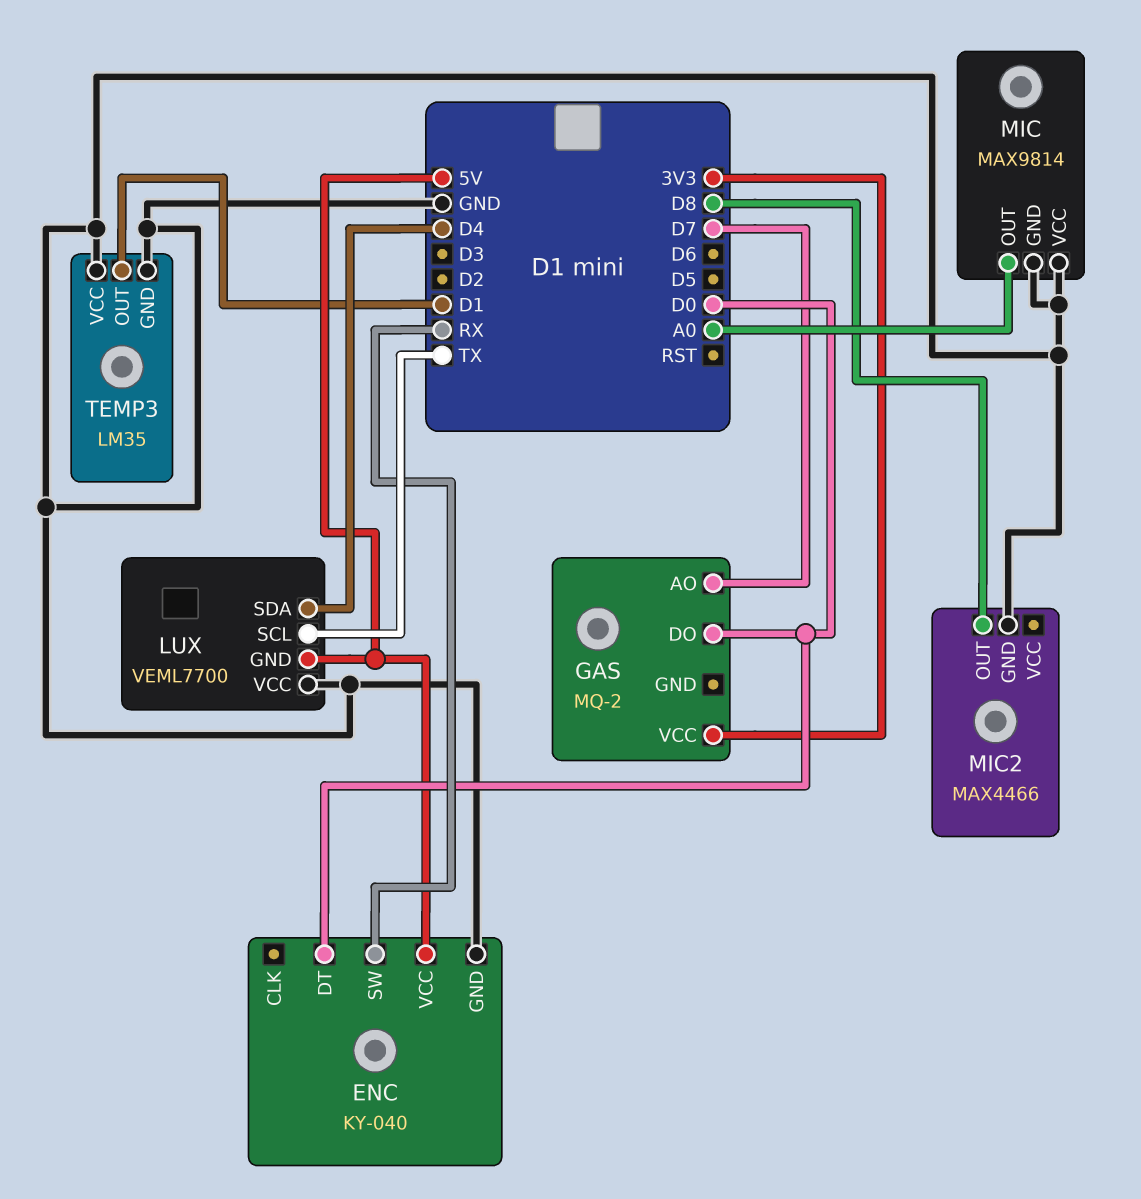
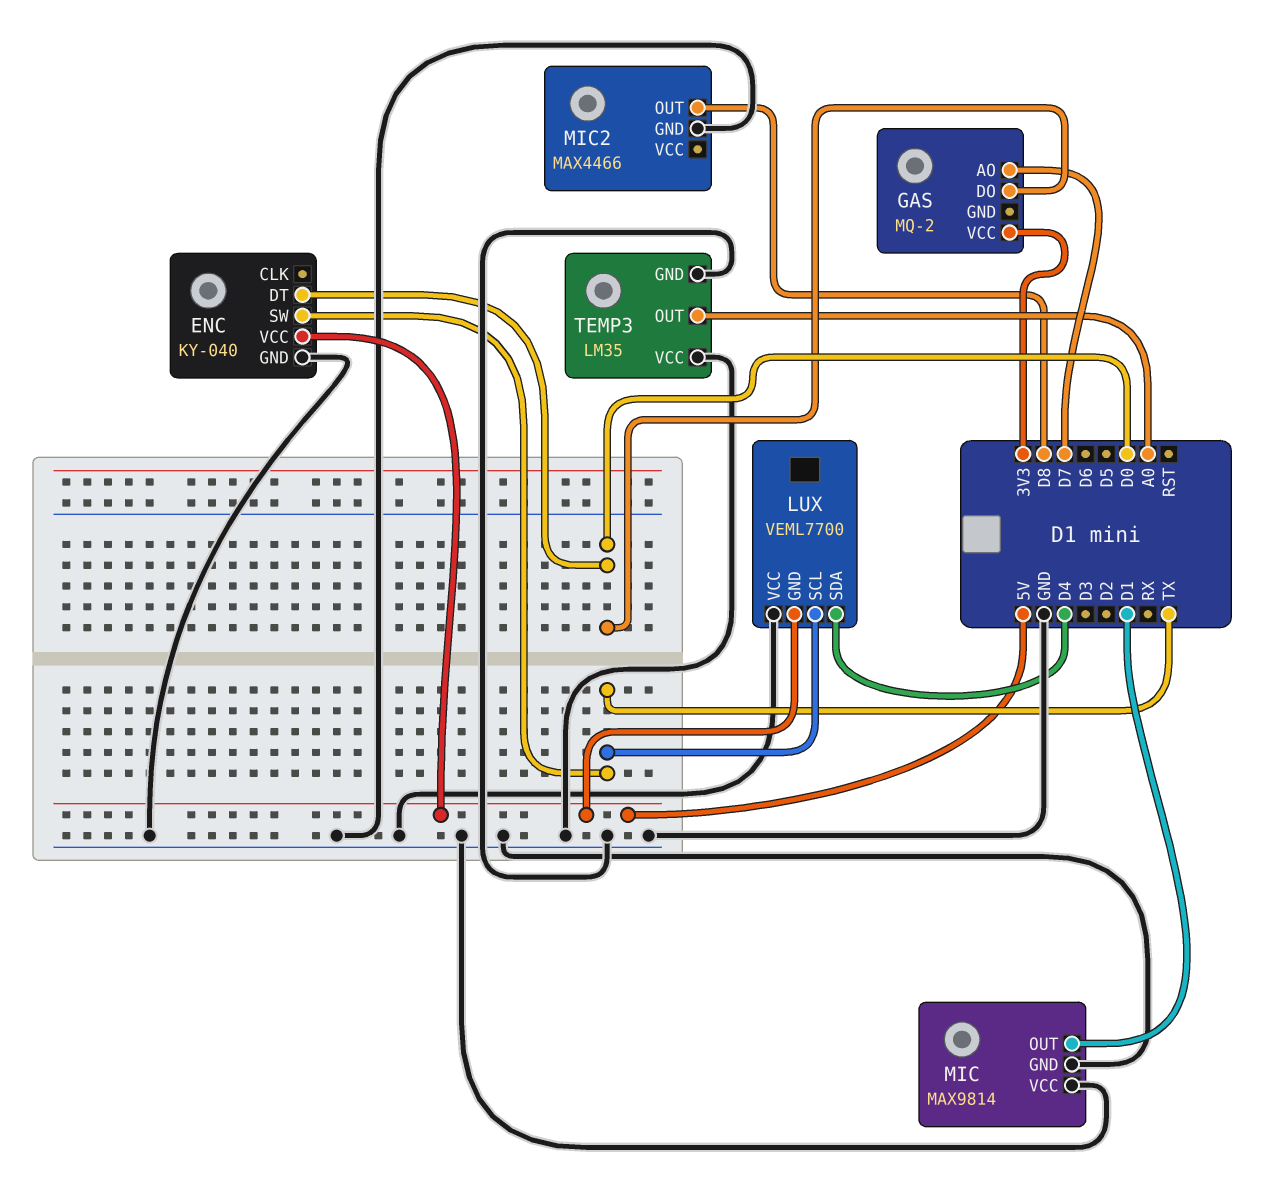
ENC pin SW: RX -> TX
MIC pin OUT: A0 -> D1
TEMP3 pin OUT: D1 -> A0

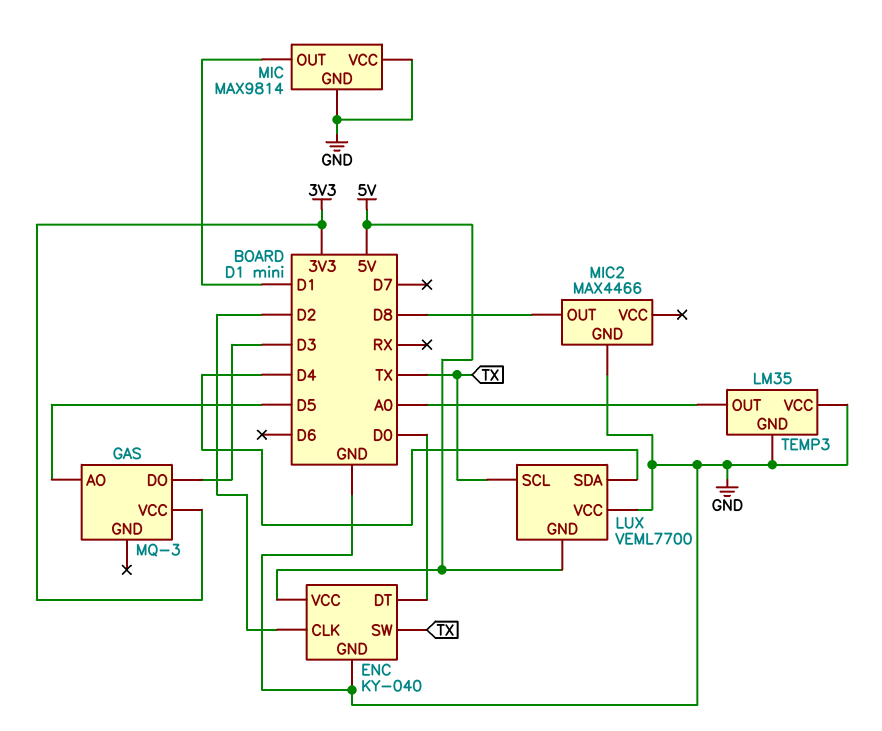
ENC pin CLK: none -> D2
GAS: MQ-2 -> MQ-3
GAS pin AO: D7 -> D5
GAS pin DO: D0 -> D3

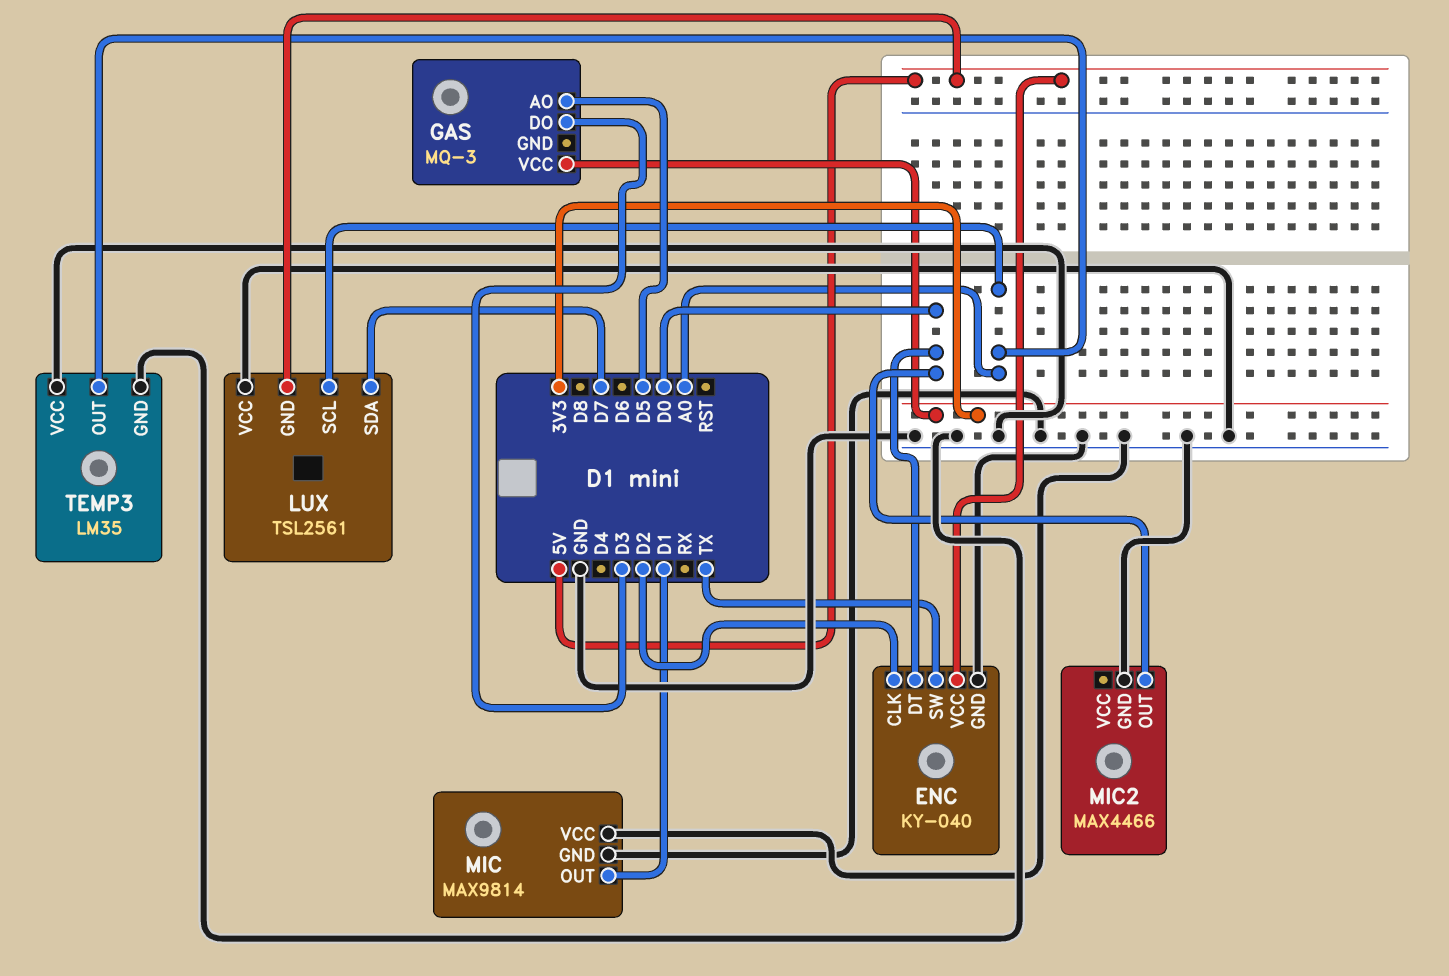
LUX: VEML7700 -> TSL2561
LUX pin SCL: TX -> A0
LUX pin SDA: D4 -> D7
MIC2 pin OUT: D8 -> D0

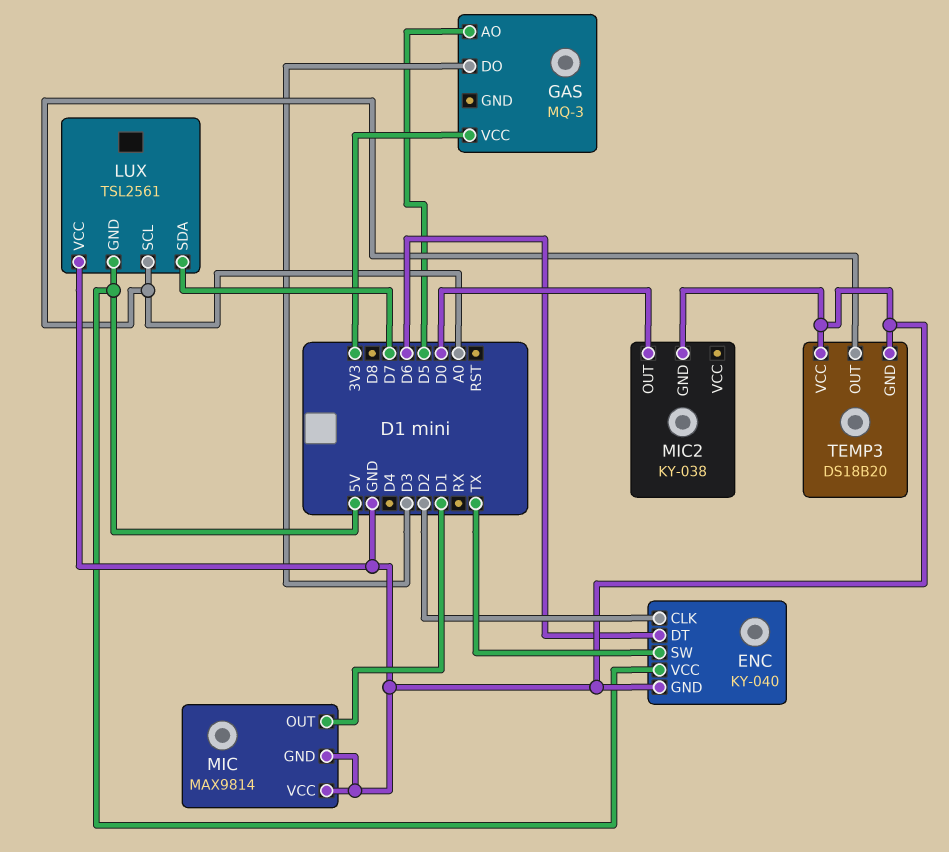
ENC pin DT: D0 -> D6
MIC2: MAX4466 -> KY-038
TEMP3: LM35 -> DS18B20

